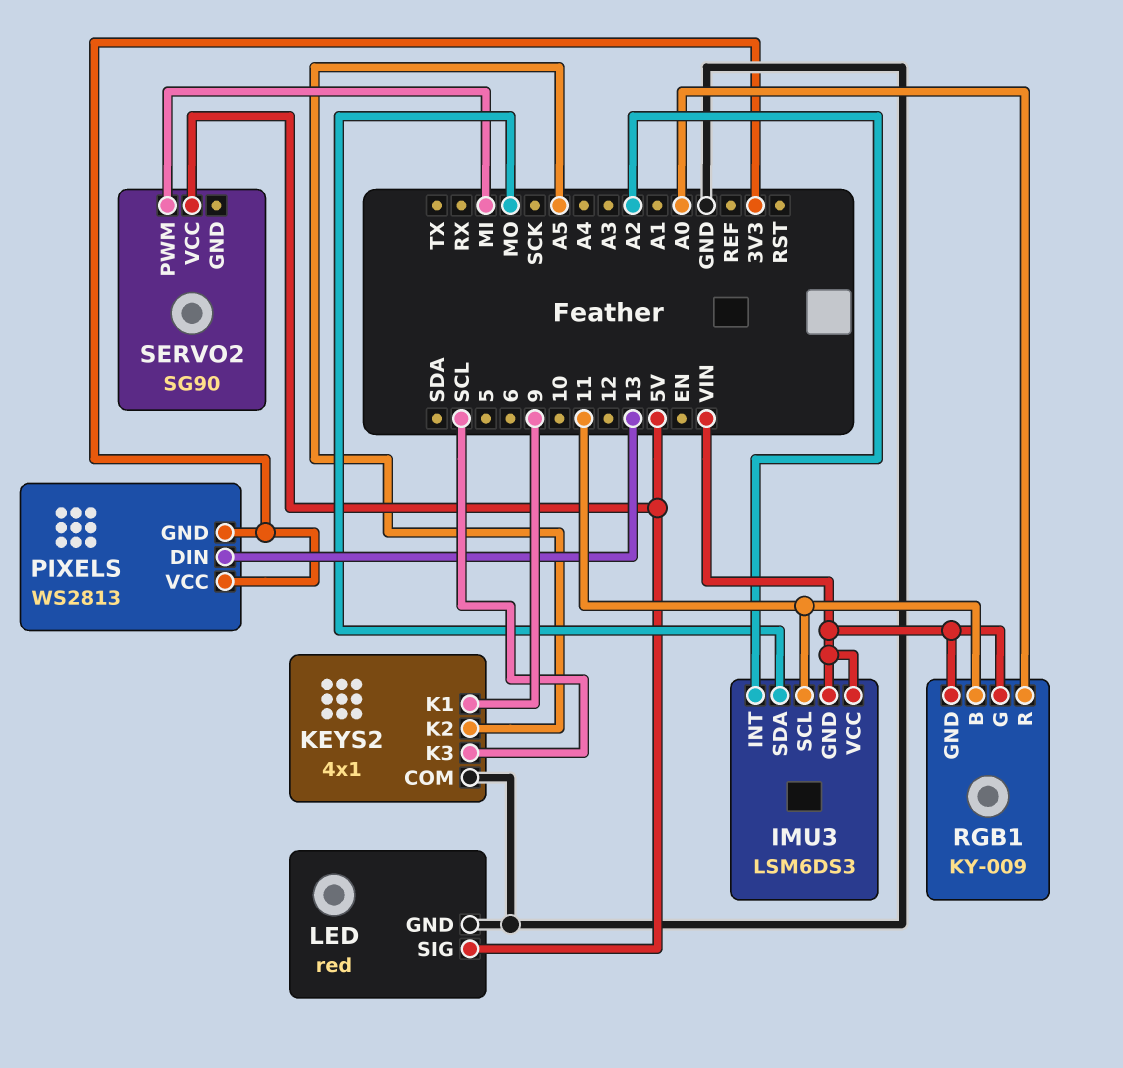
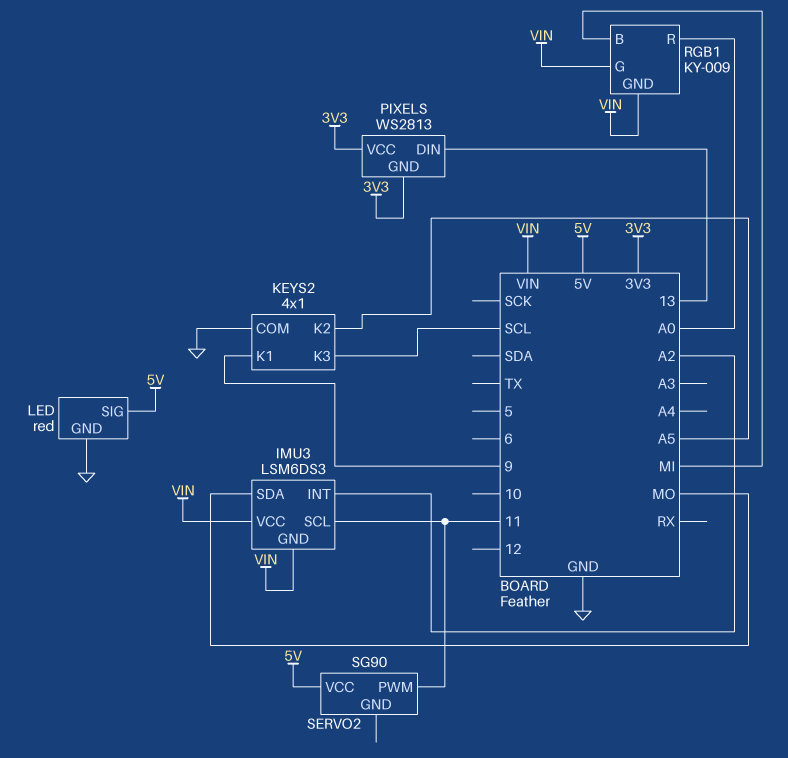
RGB1 pin B: 11 -> MI
SERVO2 pin PWM: MI -> 11

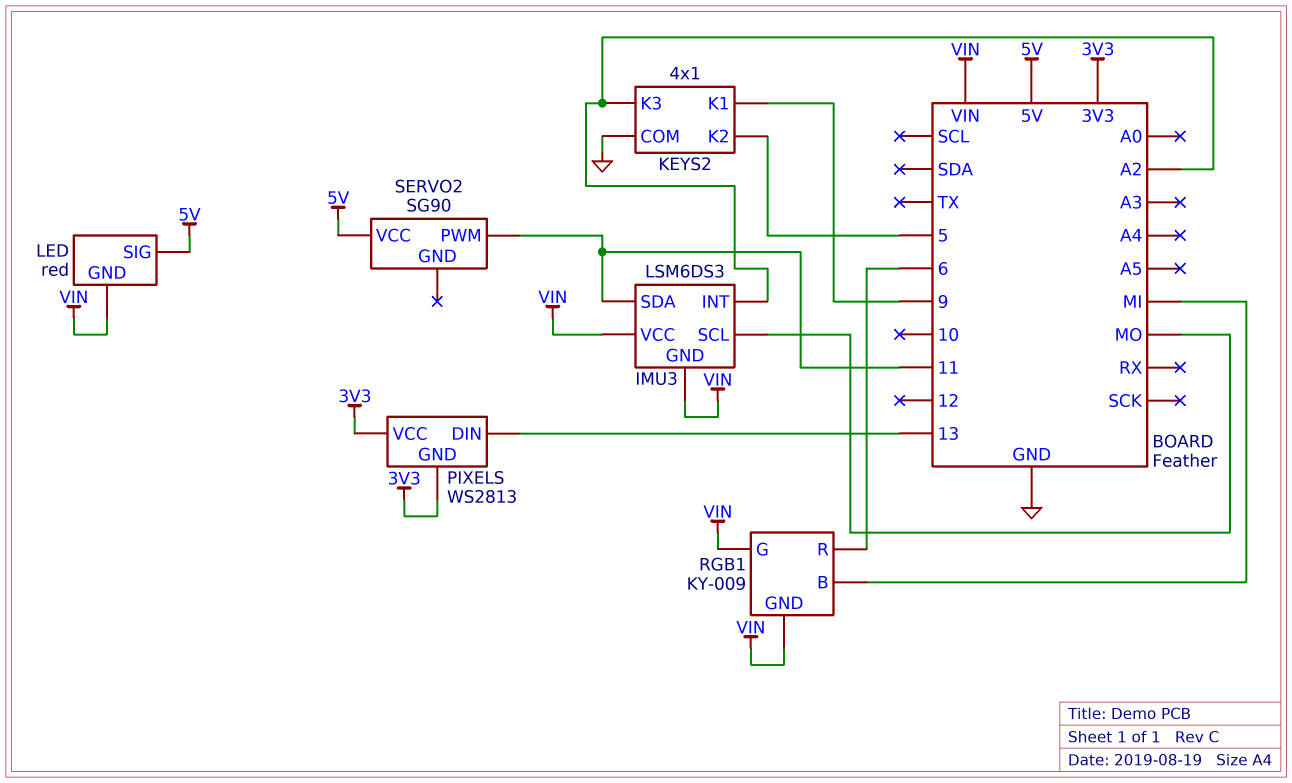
IMU3 pin SCL: 11 -> MO
IMU3 pin SDA: MO -> 11
KEYS2 pin K2: A5 -> 5
KEYS2 pin K3: SCL -> A2
LED pin GND: GND -> VIN
RGB1 pin R: A0 -> 6

